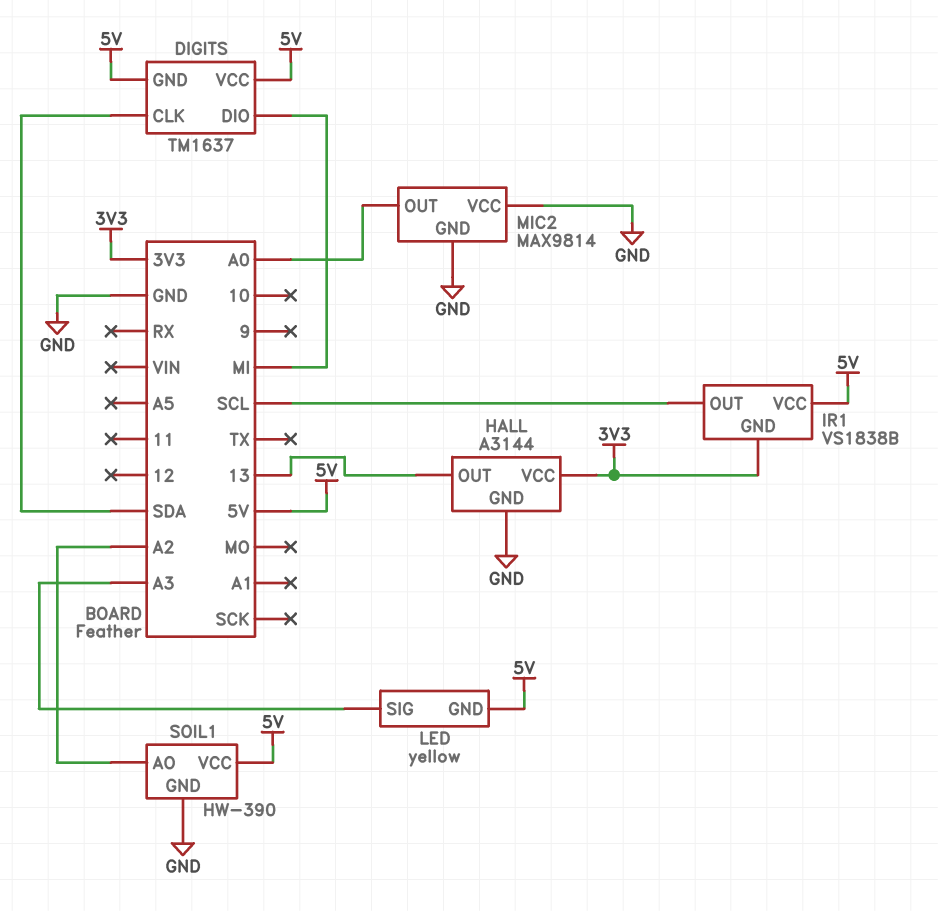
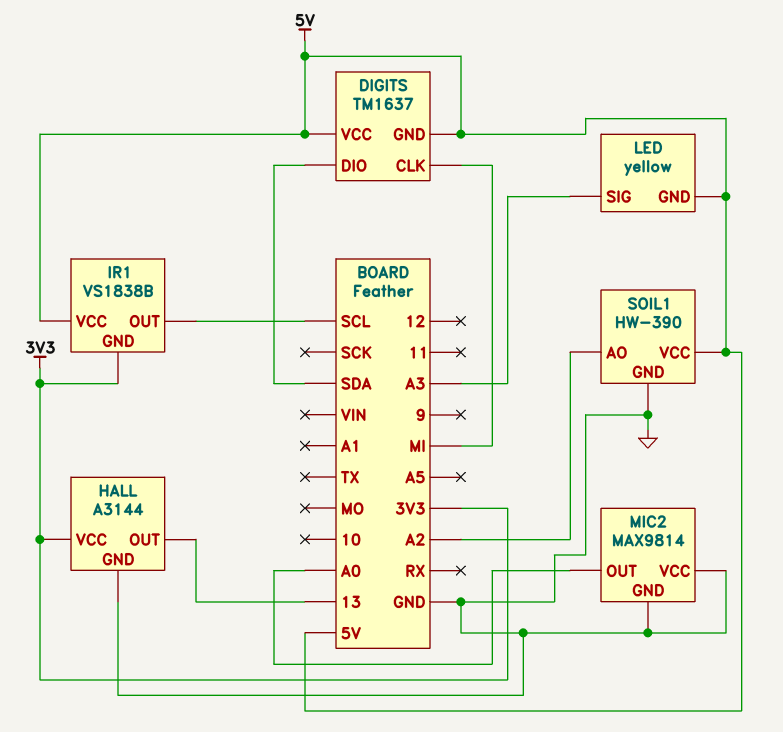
DIGITS pin CLK: SDA -> MI
DIGITS pin DIO: MI -> SDA

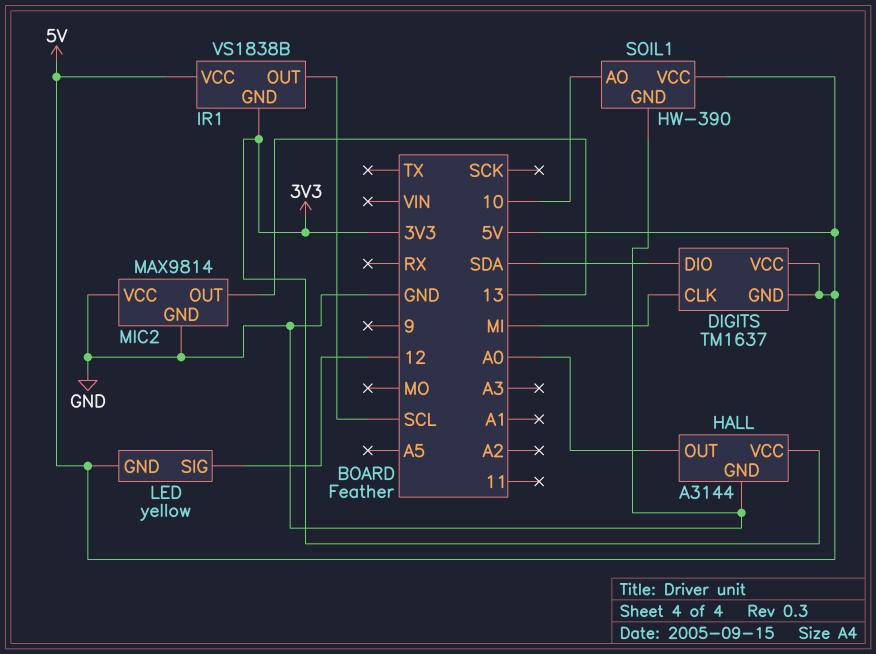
HALL pin OUT: 13 -> A0
LED pin SIG: A3 -> 12
MIC2 pin OUT: A0 -> 13
SOIL1 pin AO: A2 -> 10

